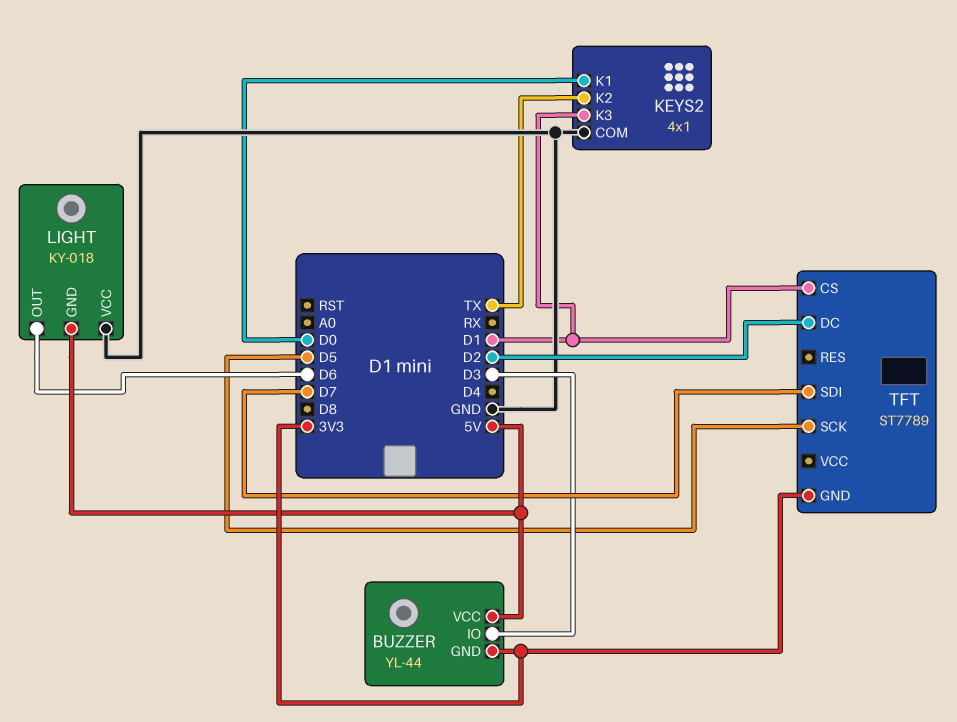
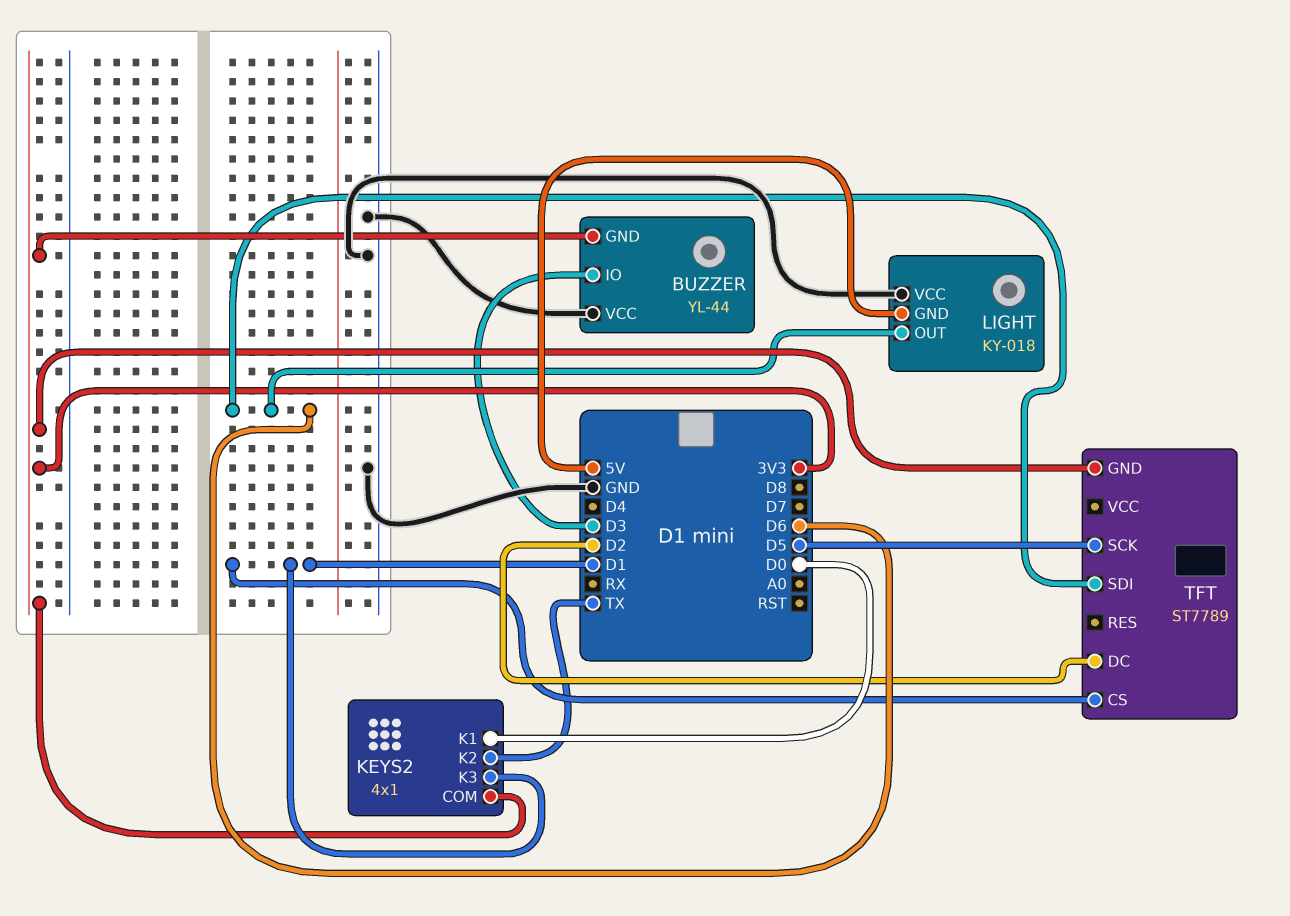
BUZZER pin VCC: 5V -> GND
KEYS2 pin COM: GND -> 3V3
TFT pin SDI: D7 -> D6

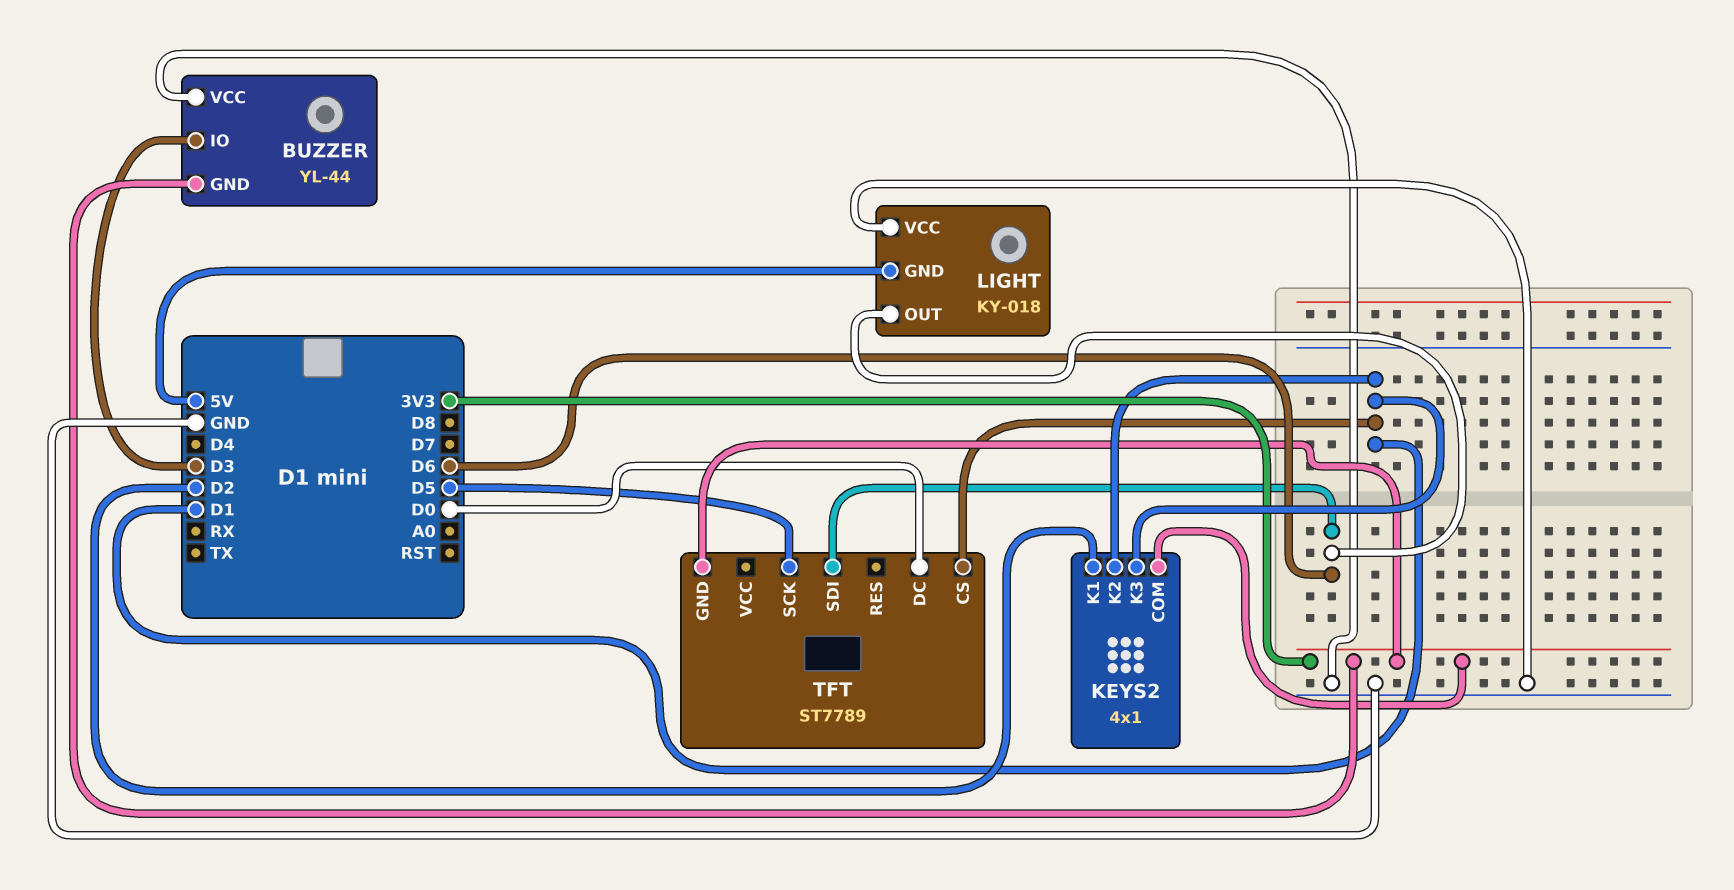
KEYS2 pin K1: D0 -> D2
KEYS2 pin K2: TX -> D1
TFT pin DC: D2 -> D0

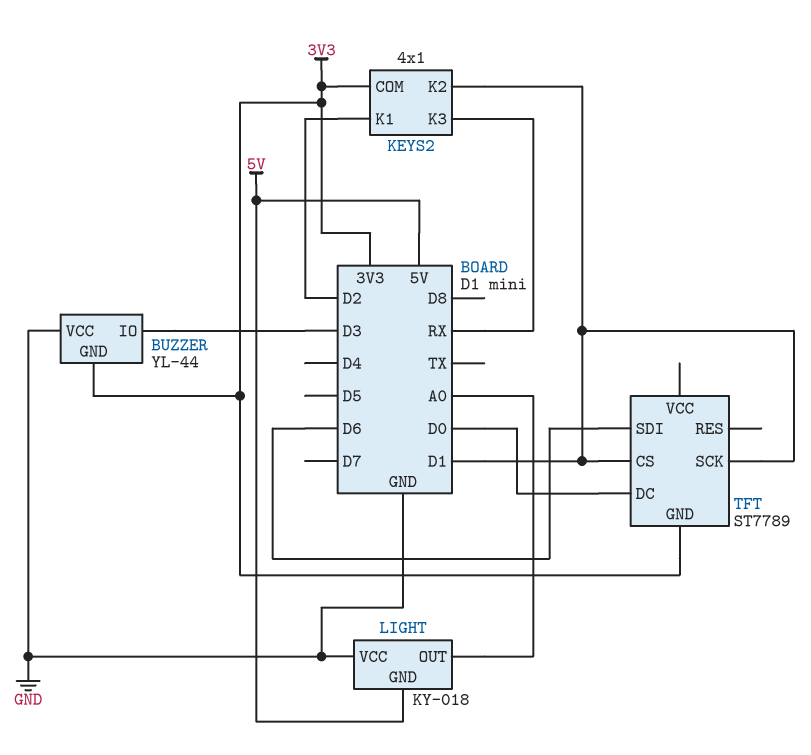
KEYS2 pin K3: D1 -> RX
LIGHT pin OUT: D6 -> A0
TFT pin SCK: D5 -> D1

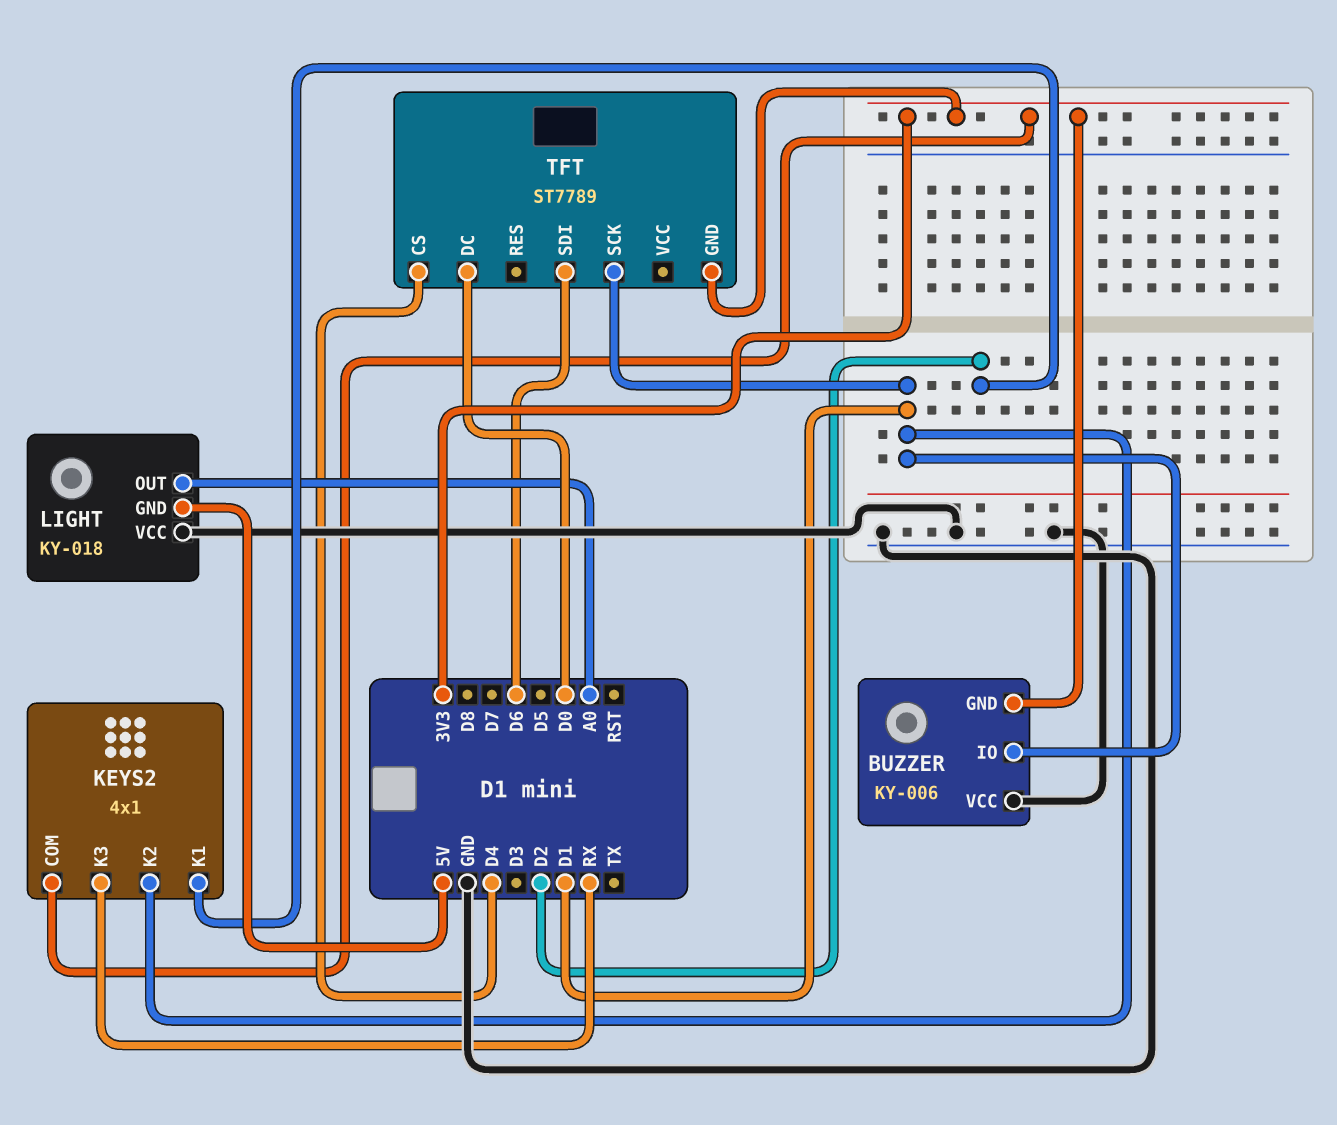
BUZZER: YL-44 -> KY-006
BUZZER pin IO: D3 -> D1
TFT pin CS: D1 -> D4

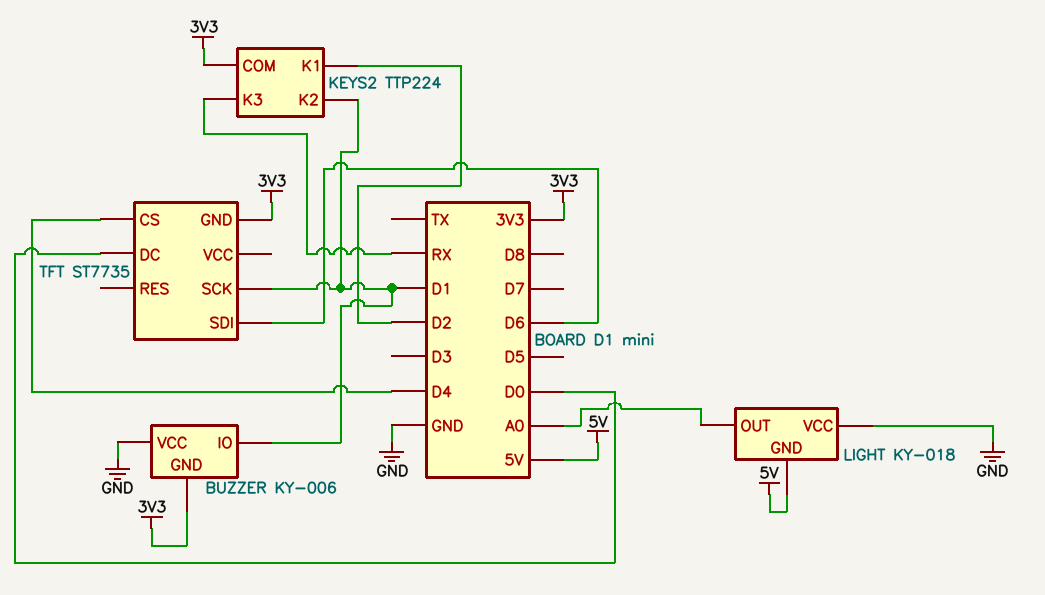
KEYS2: 4x1 -> TTP224
TFT: ST7789 -> ST7735

